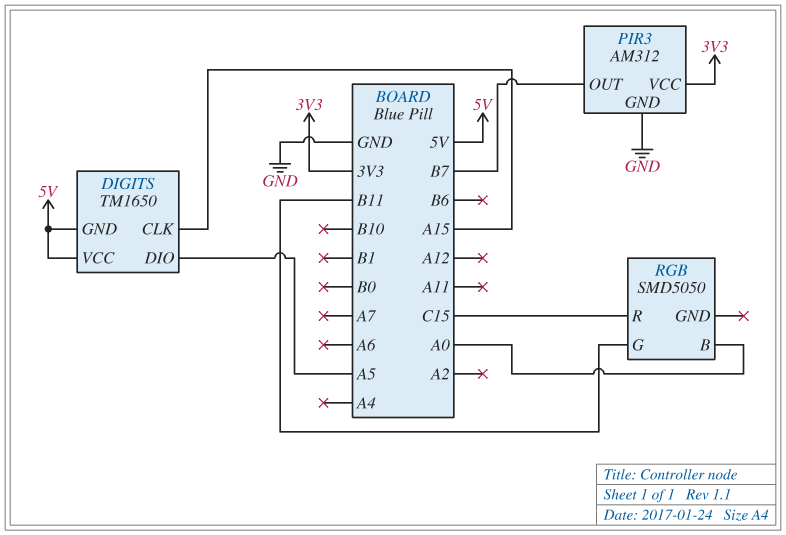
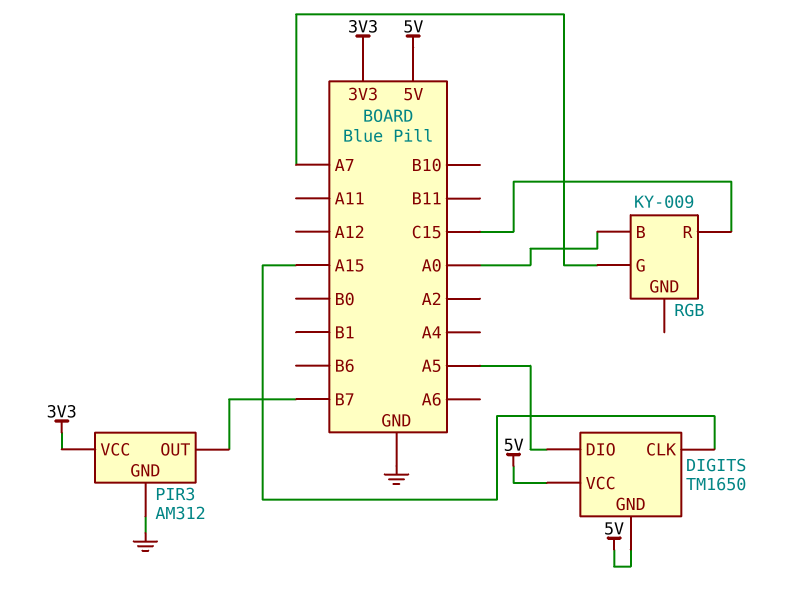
RGB: SMD5050 -> KY-009
RGB pin G: B11 -> A7

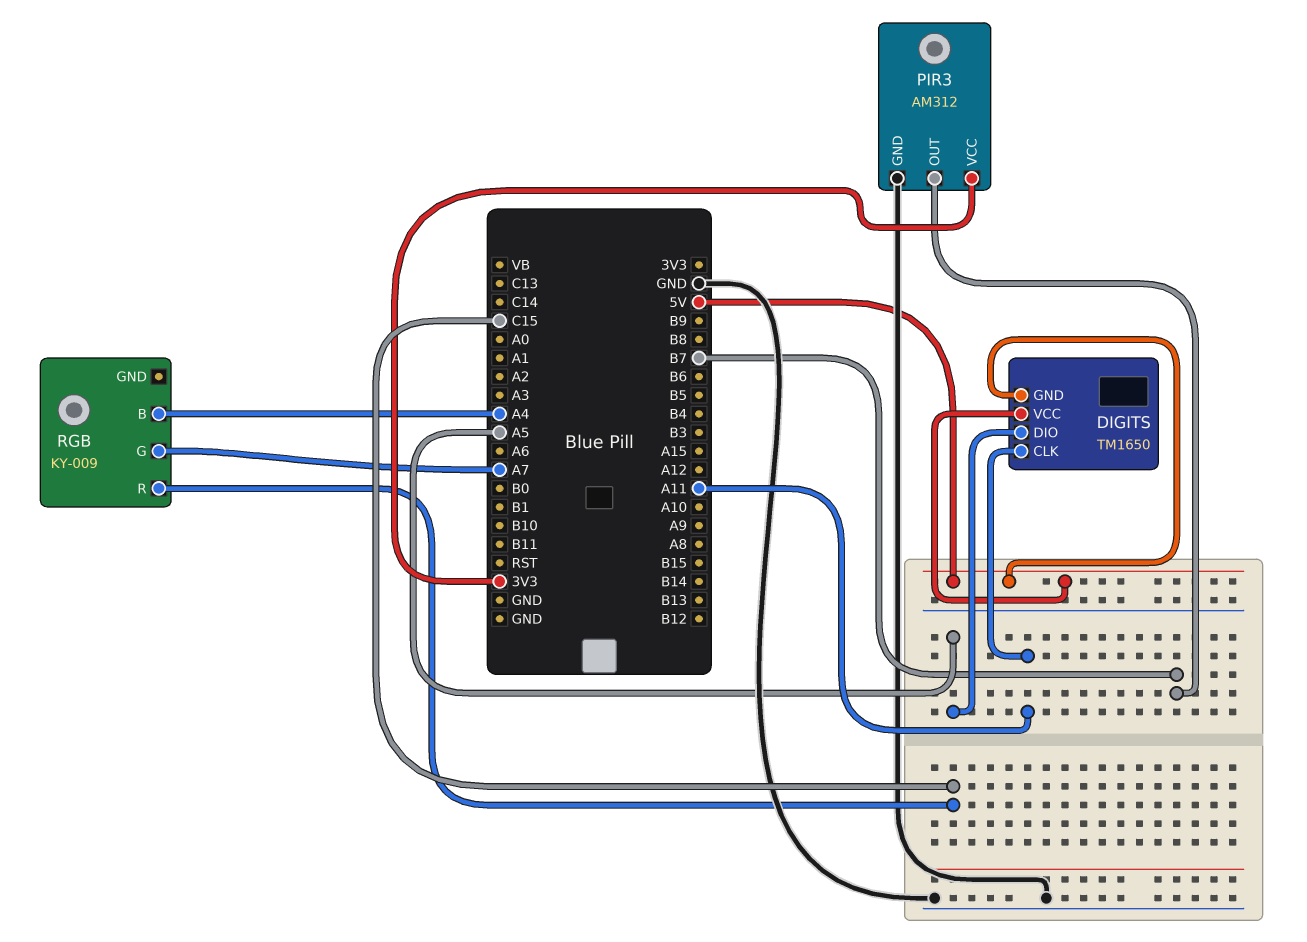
DIGITS pin CLK: A15 -> A11
RGB pin B: A0 -> A4

